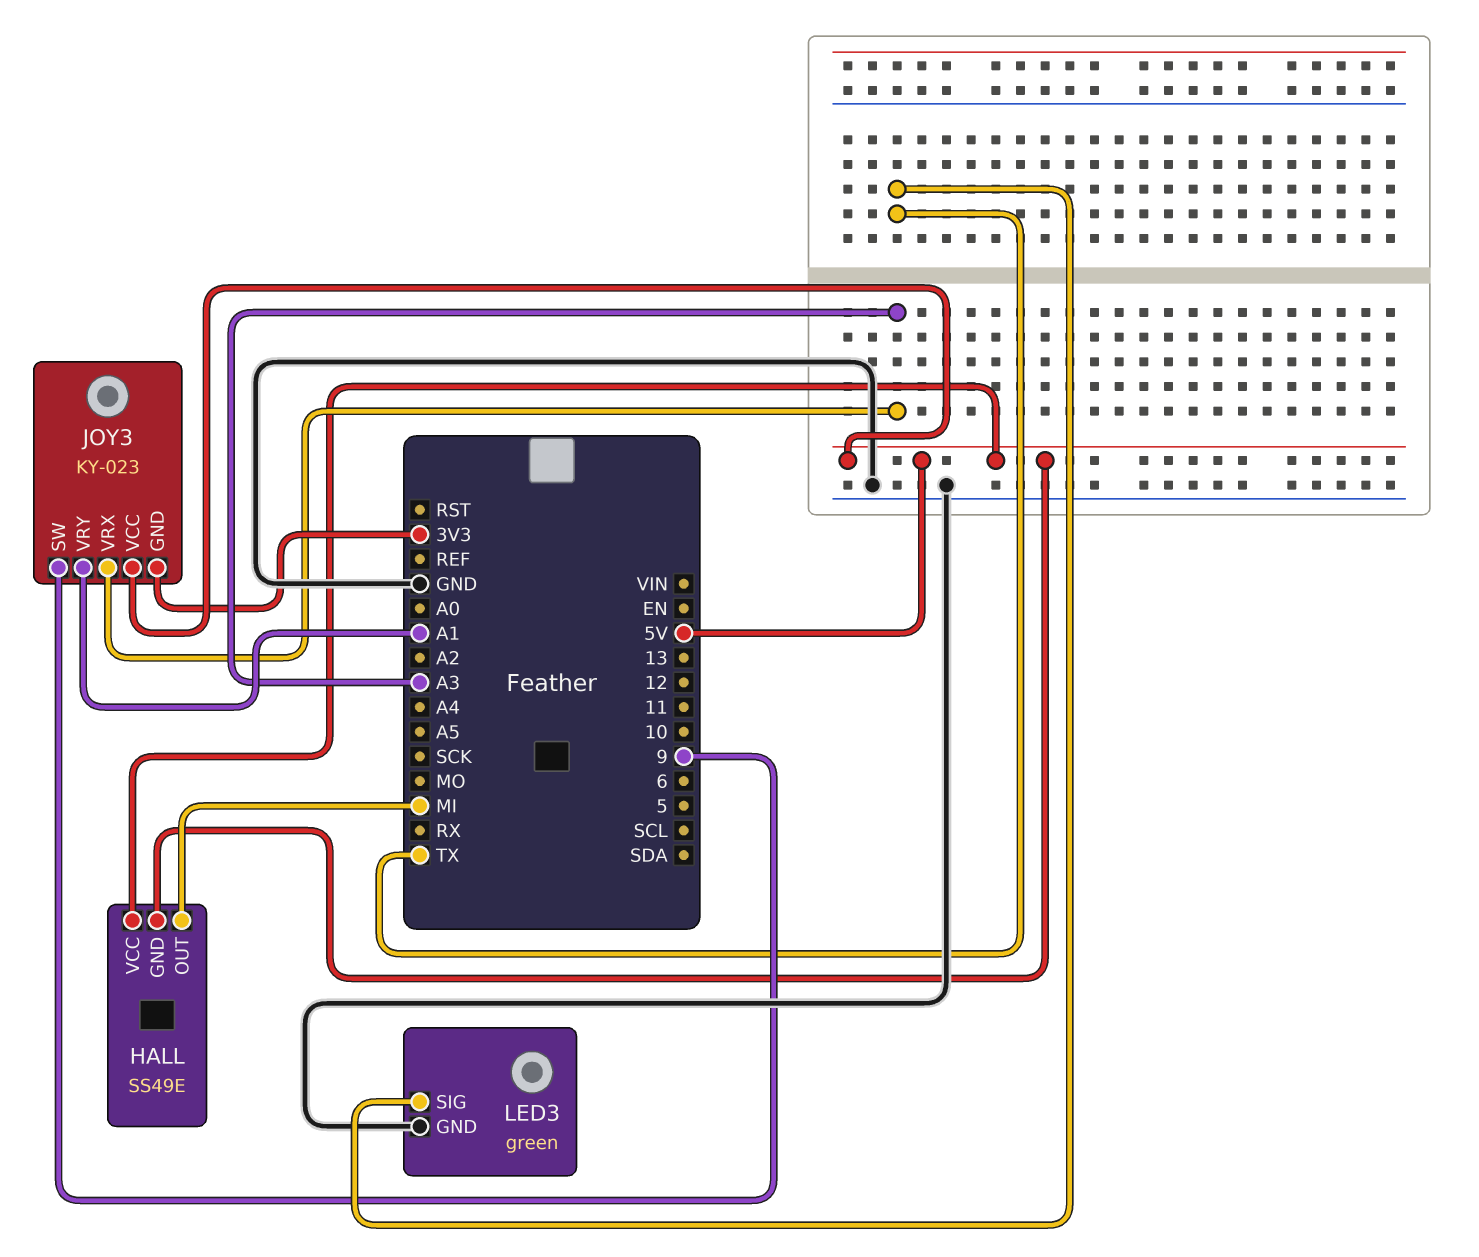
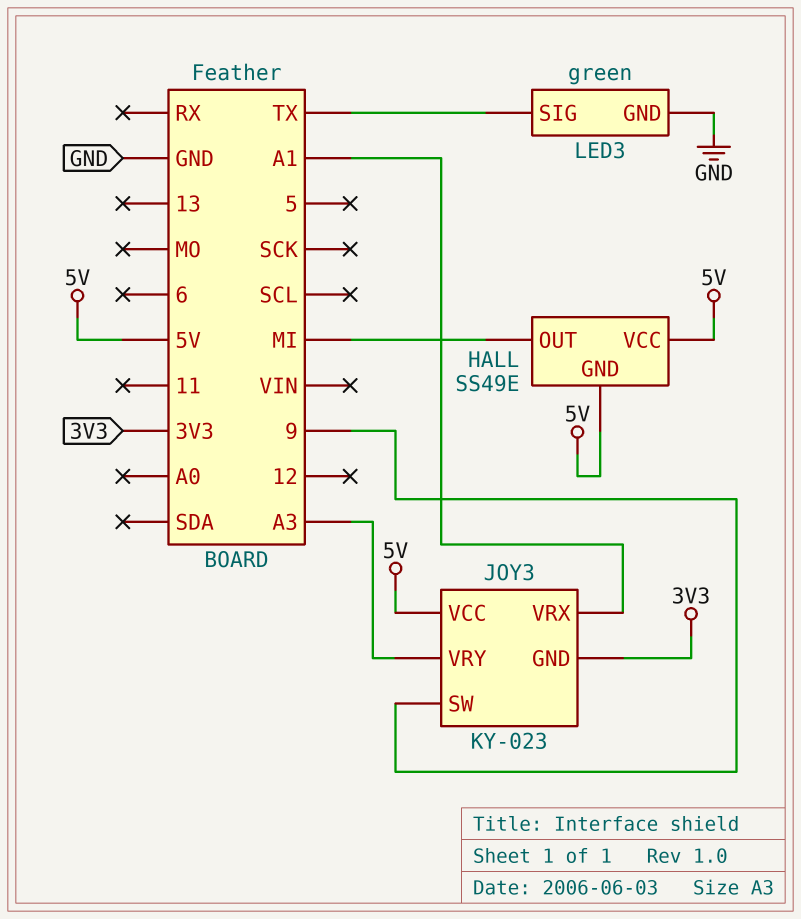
JOY3 pin VRX: A3 -> A1
JOY3 pin VRY: A1 -> A3

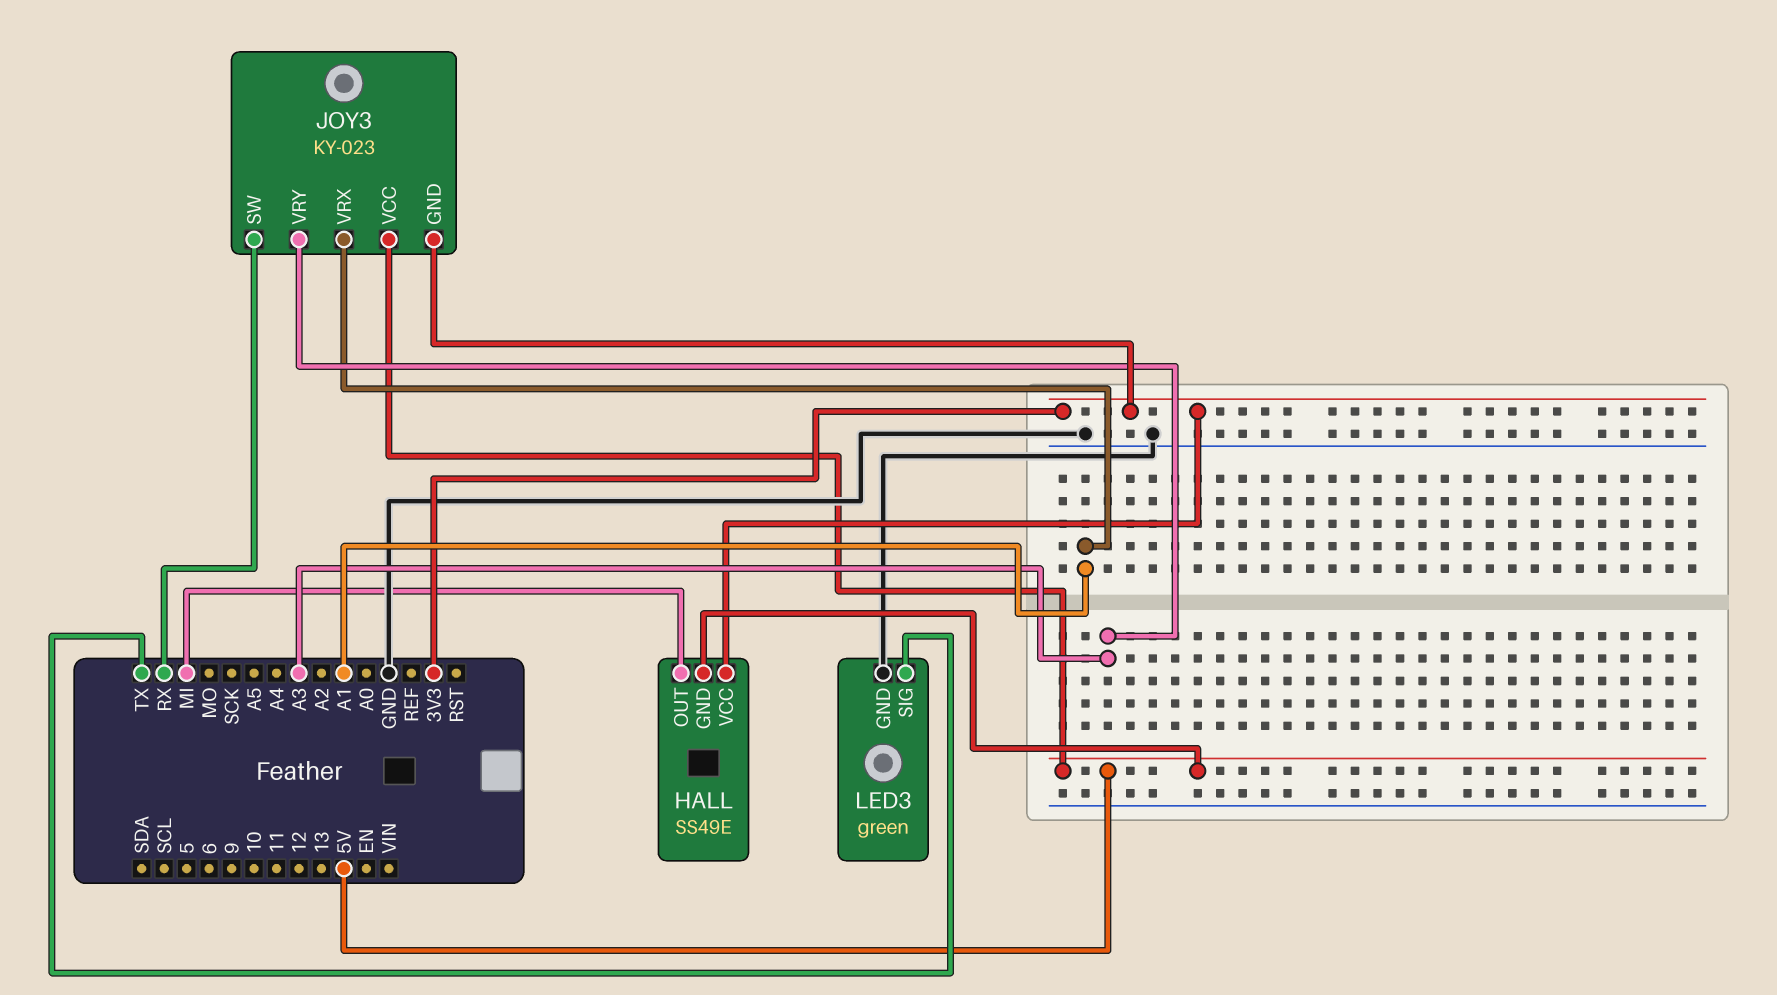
HALL pin VCC: 5V -> 3V3
JOY3 pin SW: 9 -> RX

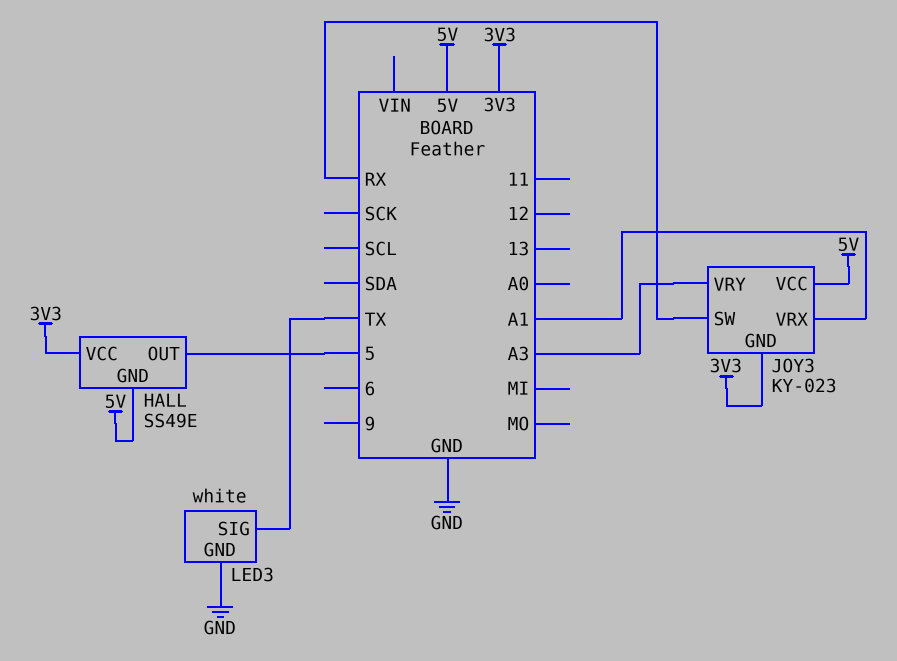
HALL pin OUT: MI -> 5
LED3: green -> white

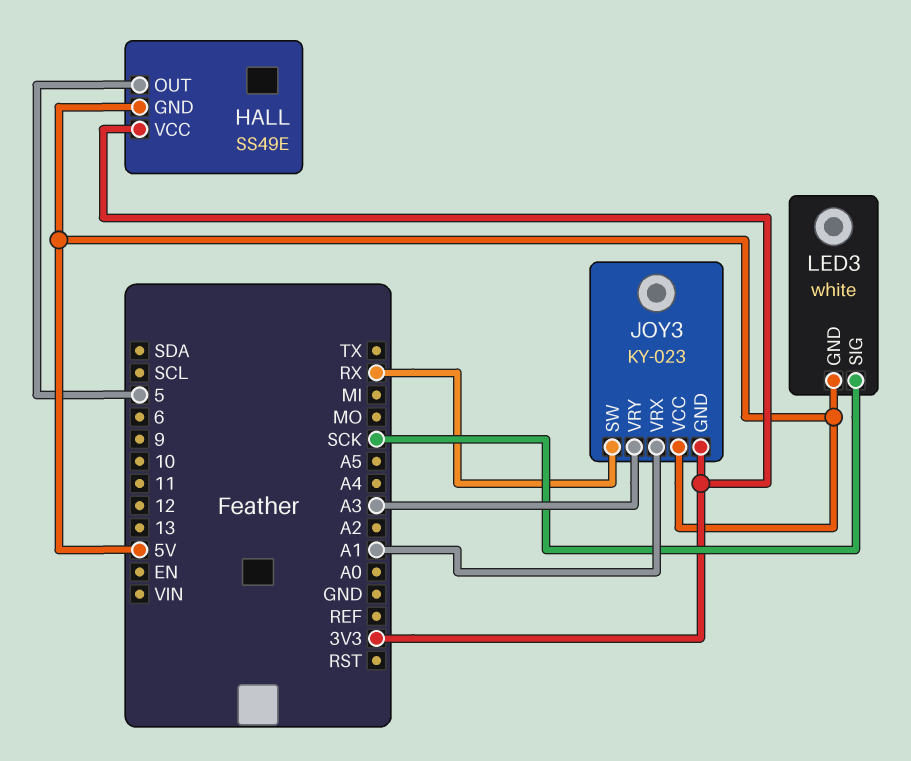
LED3 pin GND: GND -> 5V
LED3 pin SIG: TX -> SCK

